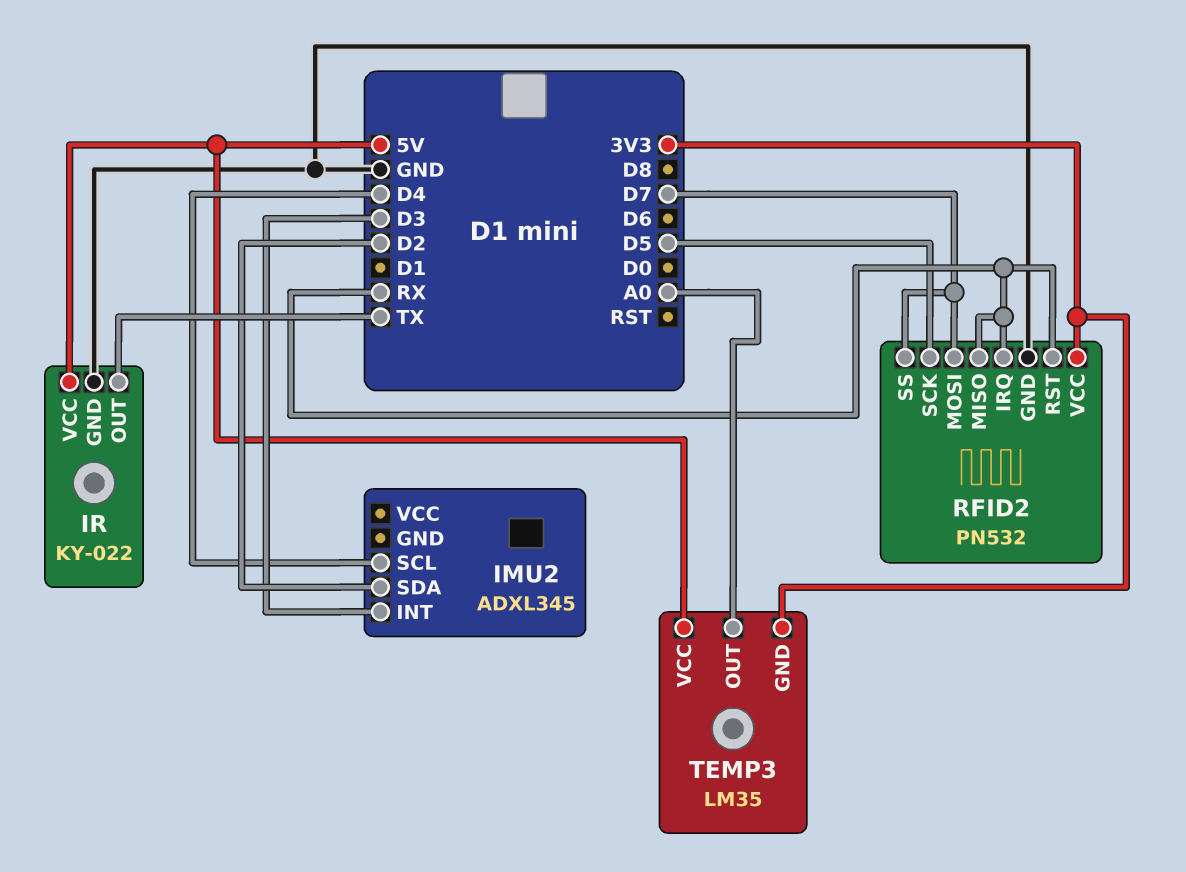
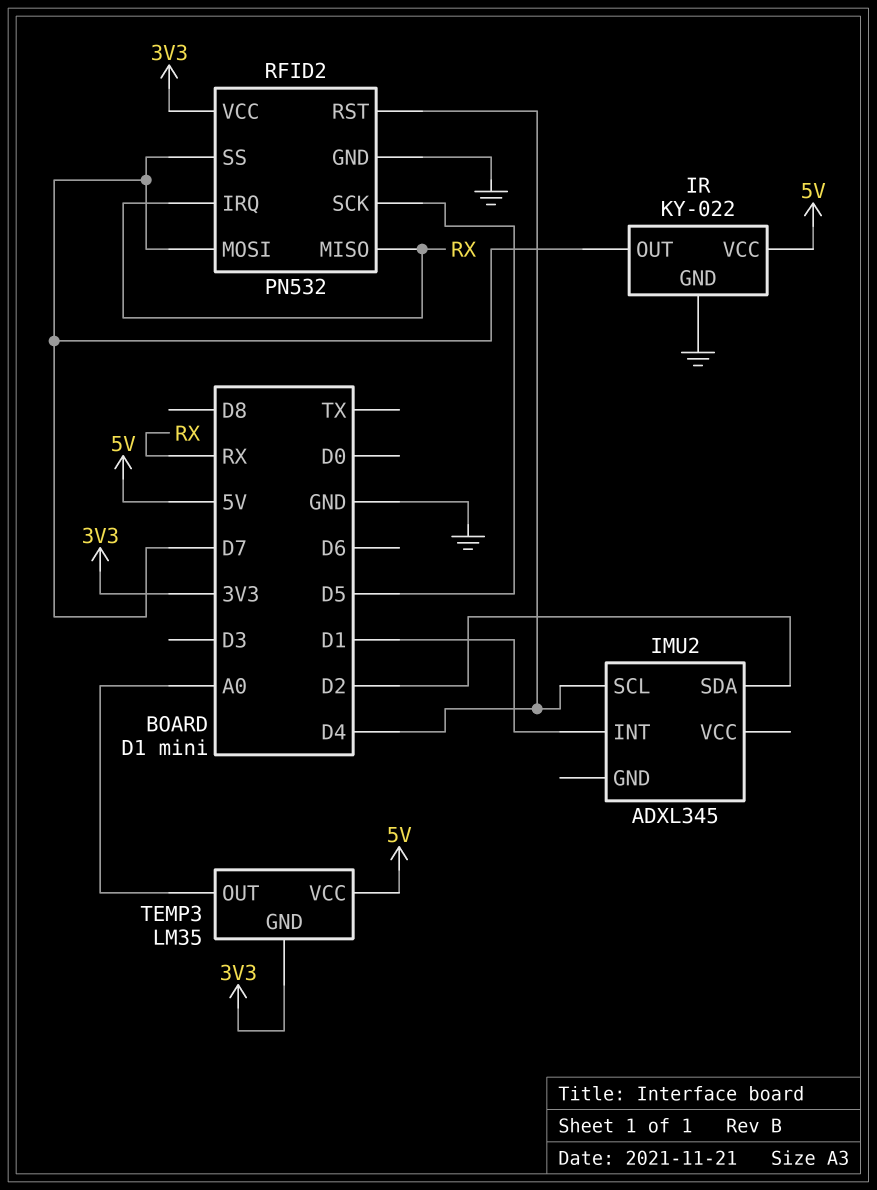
IMU2 pin INT: D3 -> D1
IR pin OUT: TX -> D7
RFID2 pin RST: RX -> D4

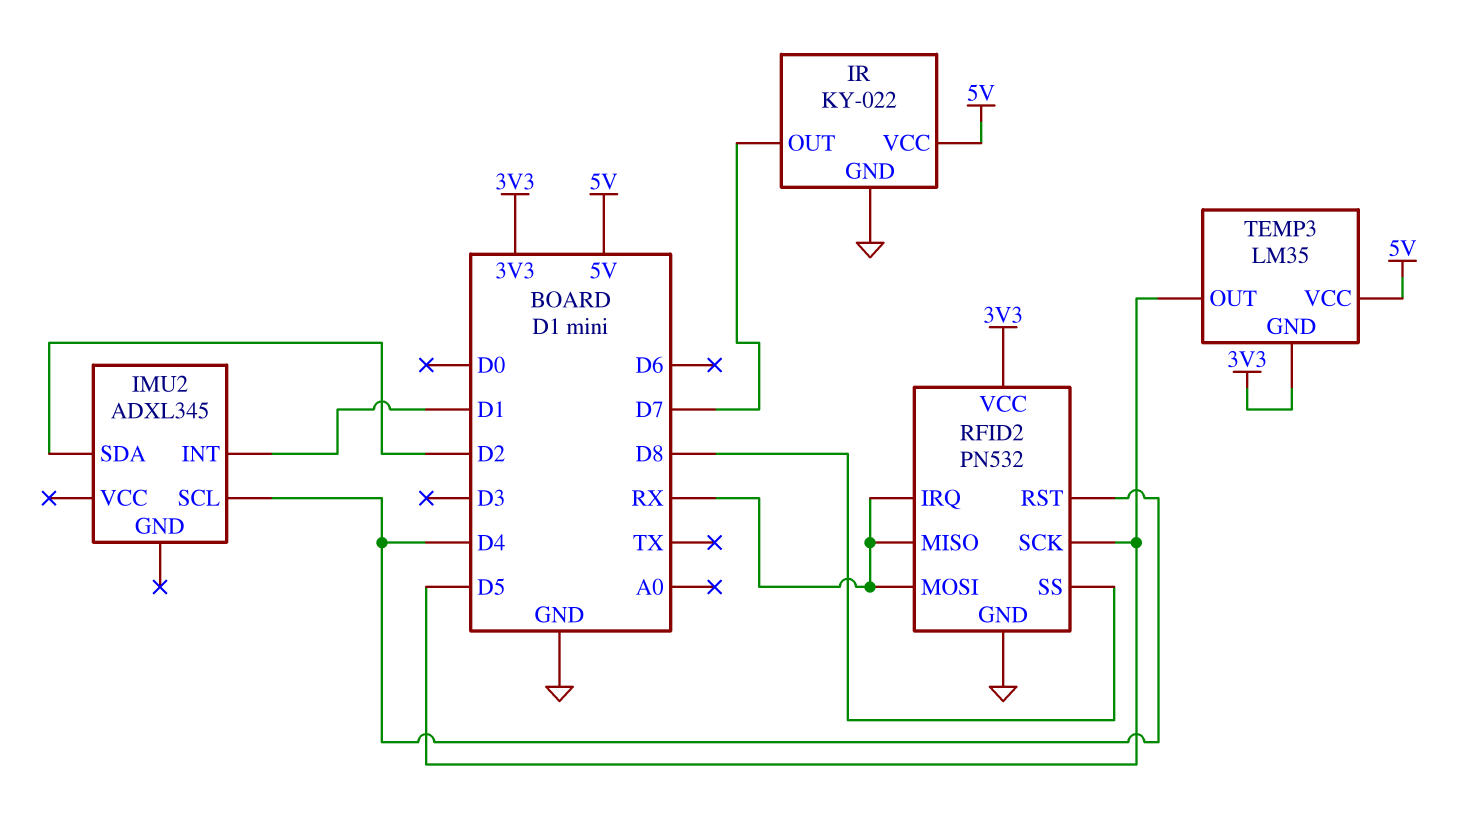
RFID2 pin MOSI: D7 -> RX
RFID2 pin SS: D7 -> D8
TEMP3 pin OUT: A0 -> D5

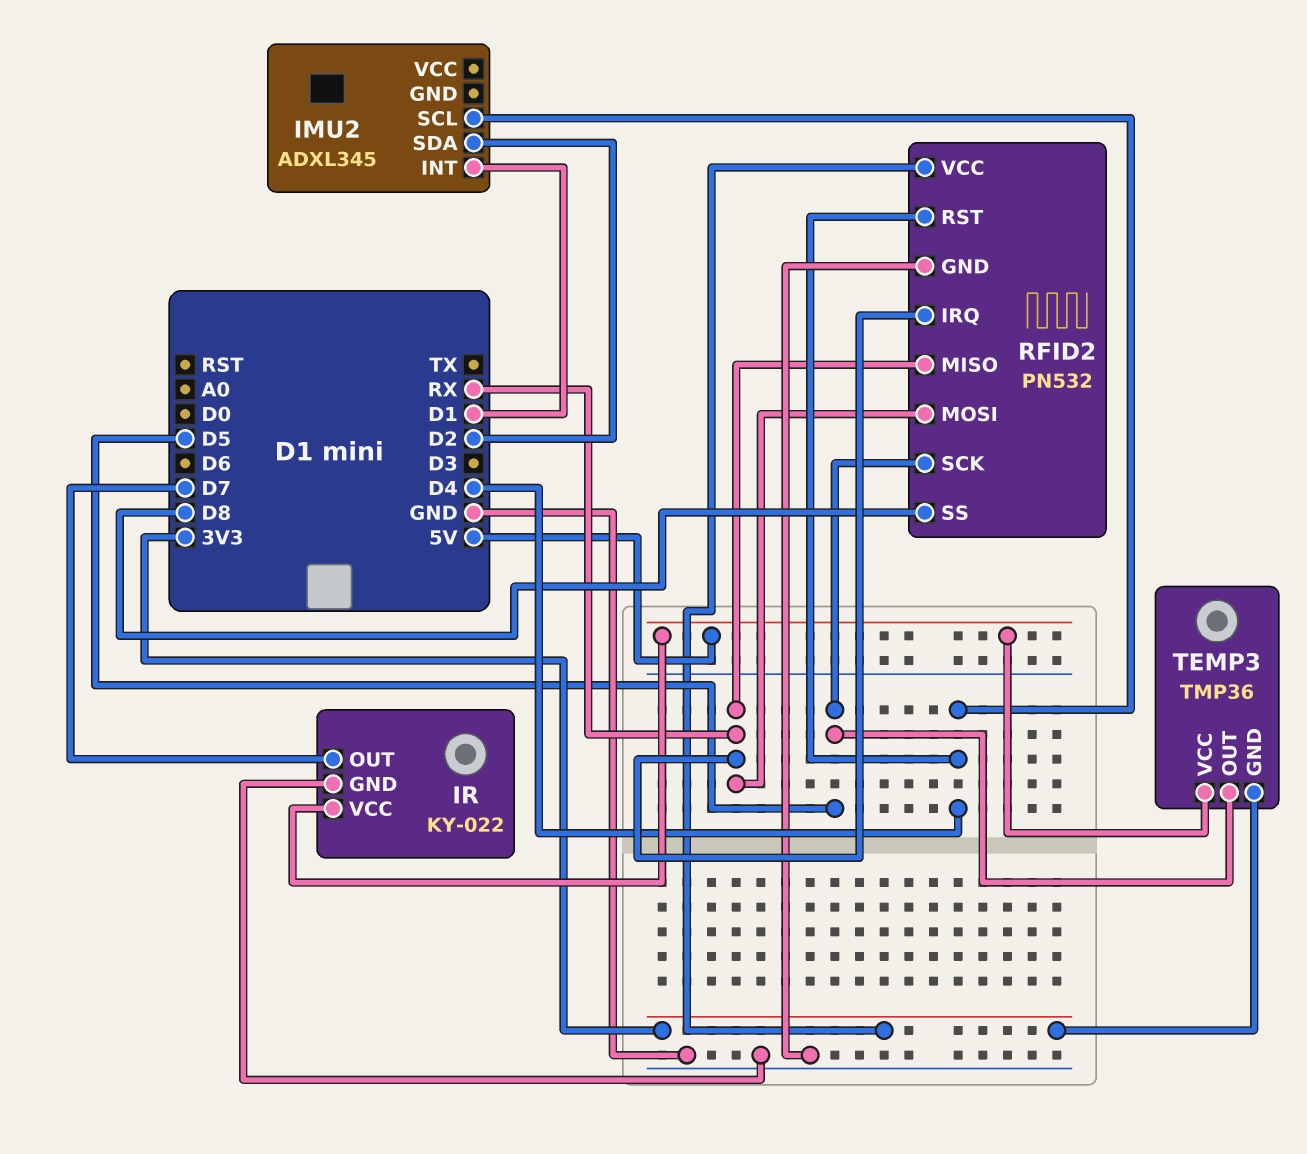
TEMP3: LM35 -> TMP36

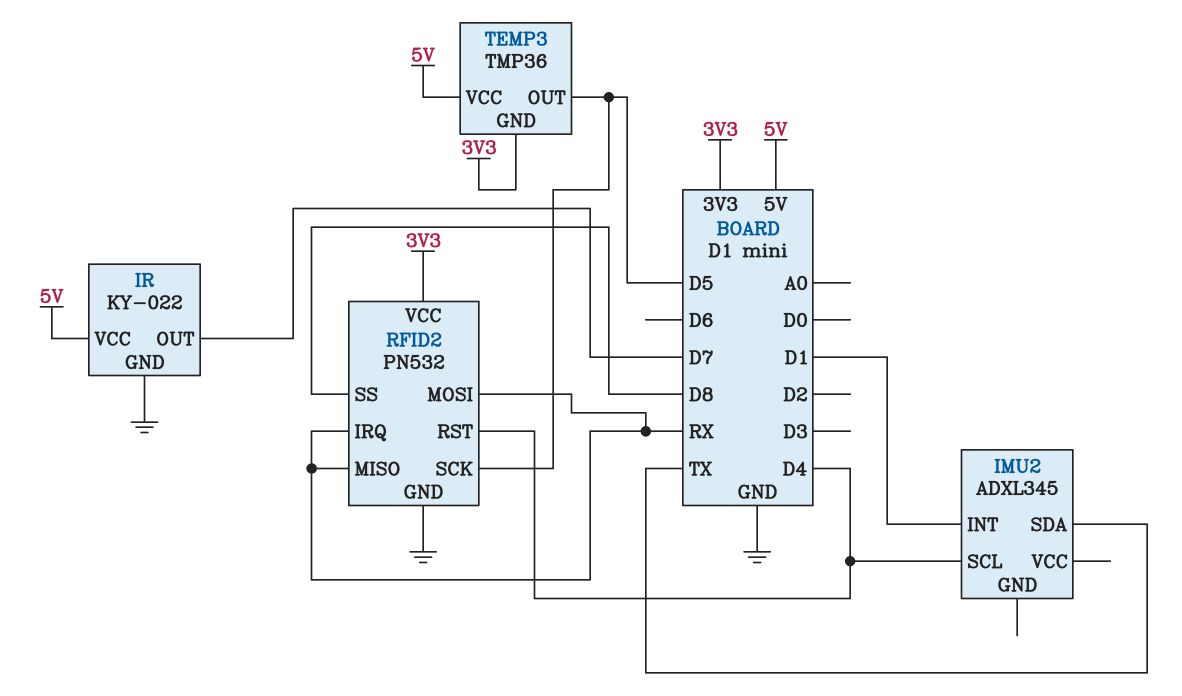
IMU2 pin SDA: D2 -> TX

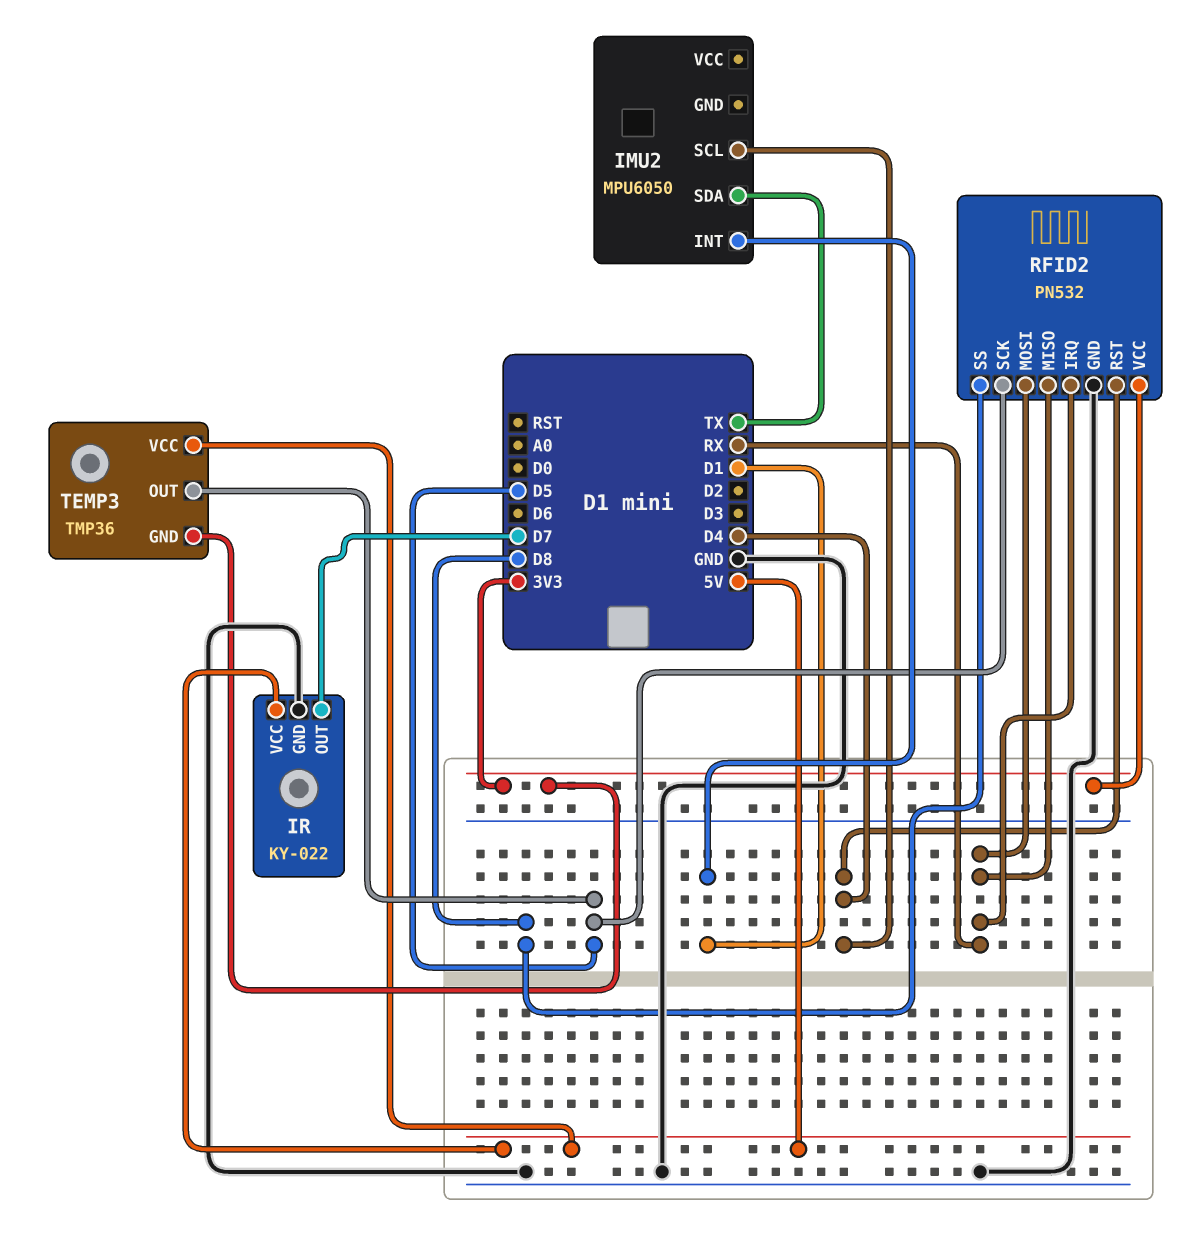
IMU2: ADXL345 -> MPU6050

